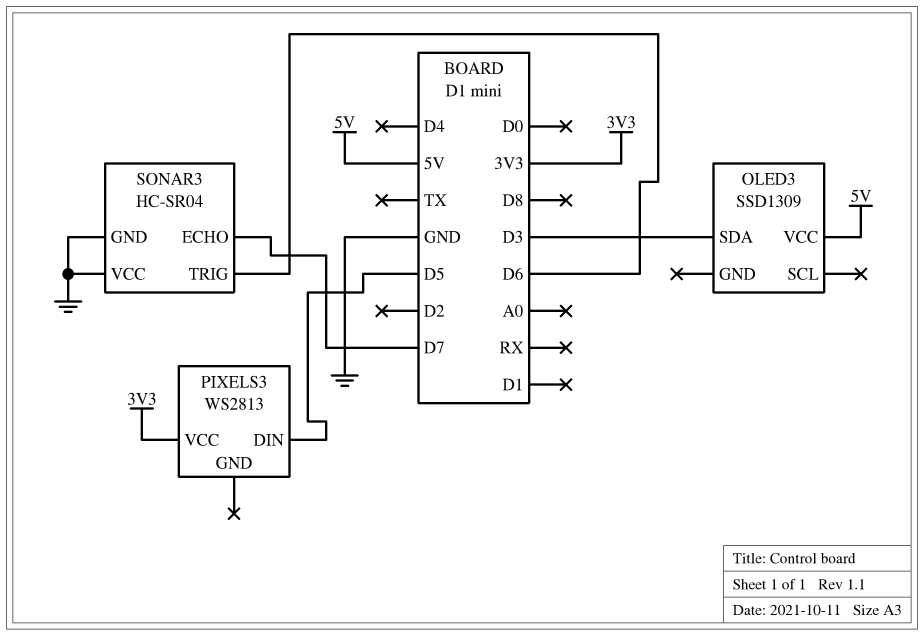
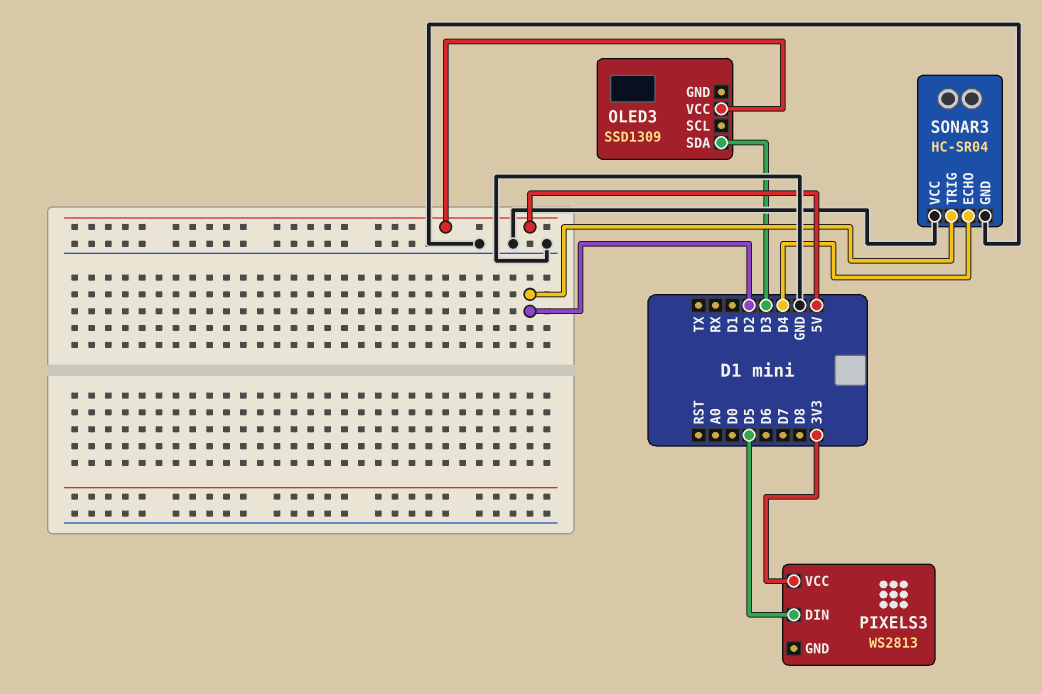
SONAR3 pin ECHO: D7 -> D4
SONAR3 pin TRIG: D6 -> D2

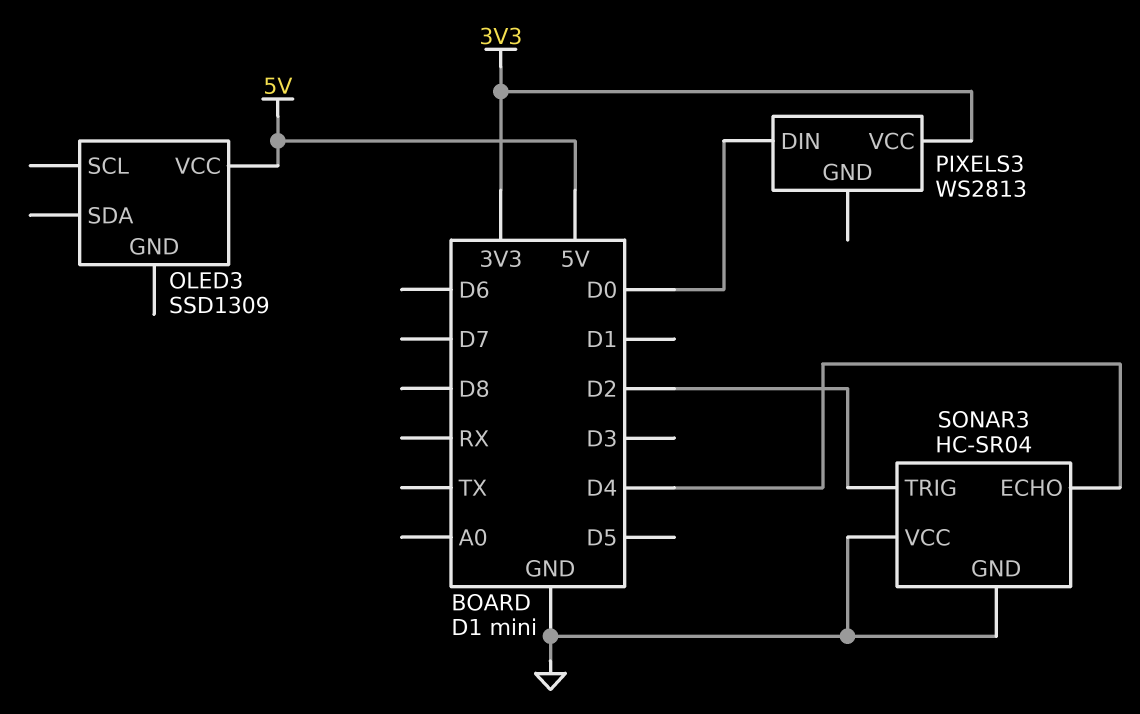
OLED3 pin SDA: D3 -> none
PIXELS3 pin DIN: D5 -> D0

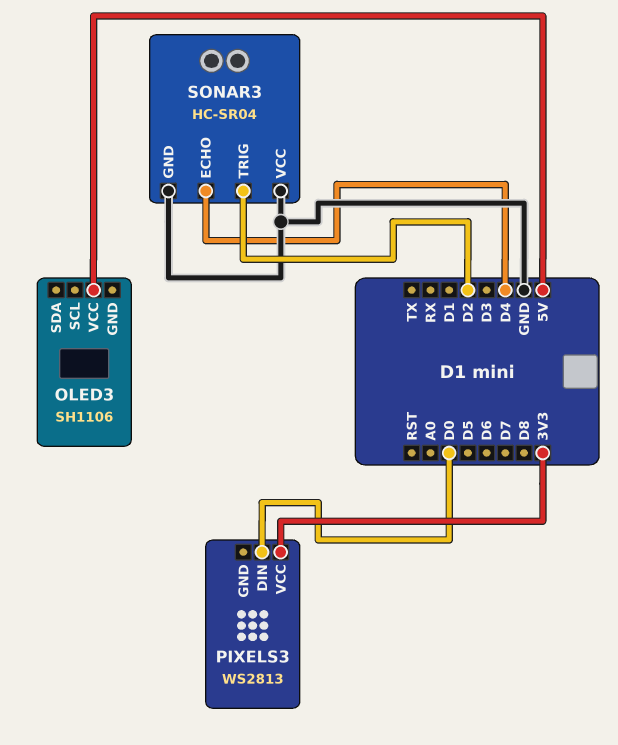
OLED3: SSD1309 -> SH1106

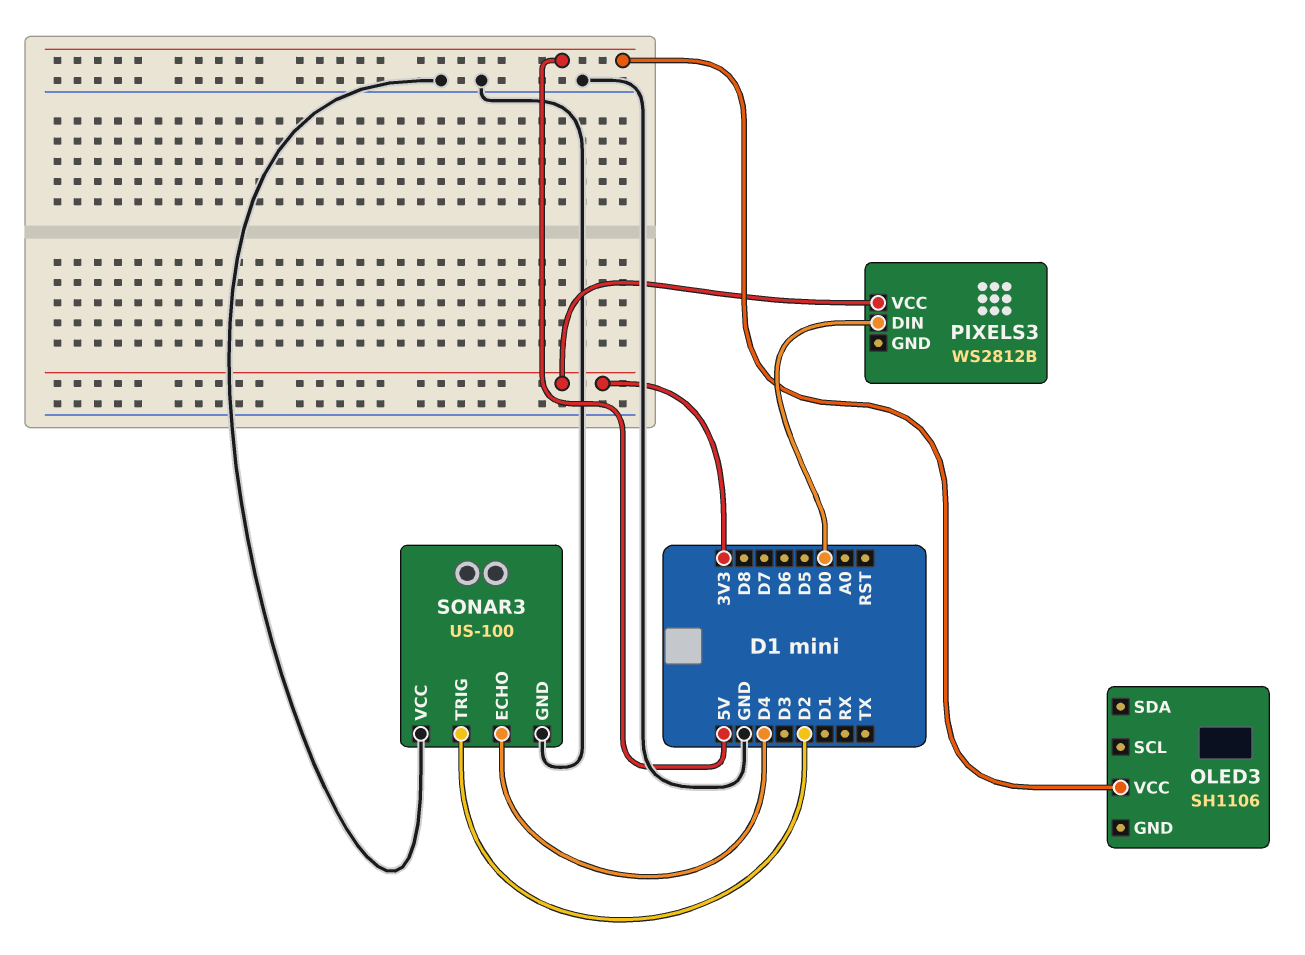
PIXELS3: WS2813 -> WS2812B
SONAR3: HC-SR04 -> US-100

